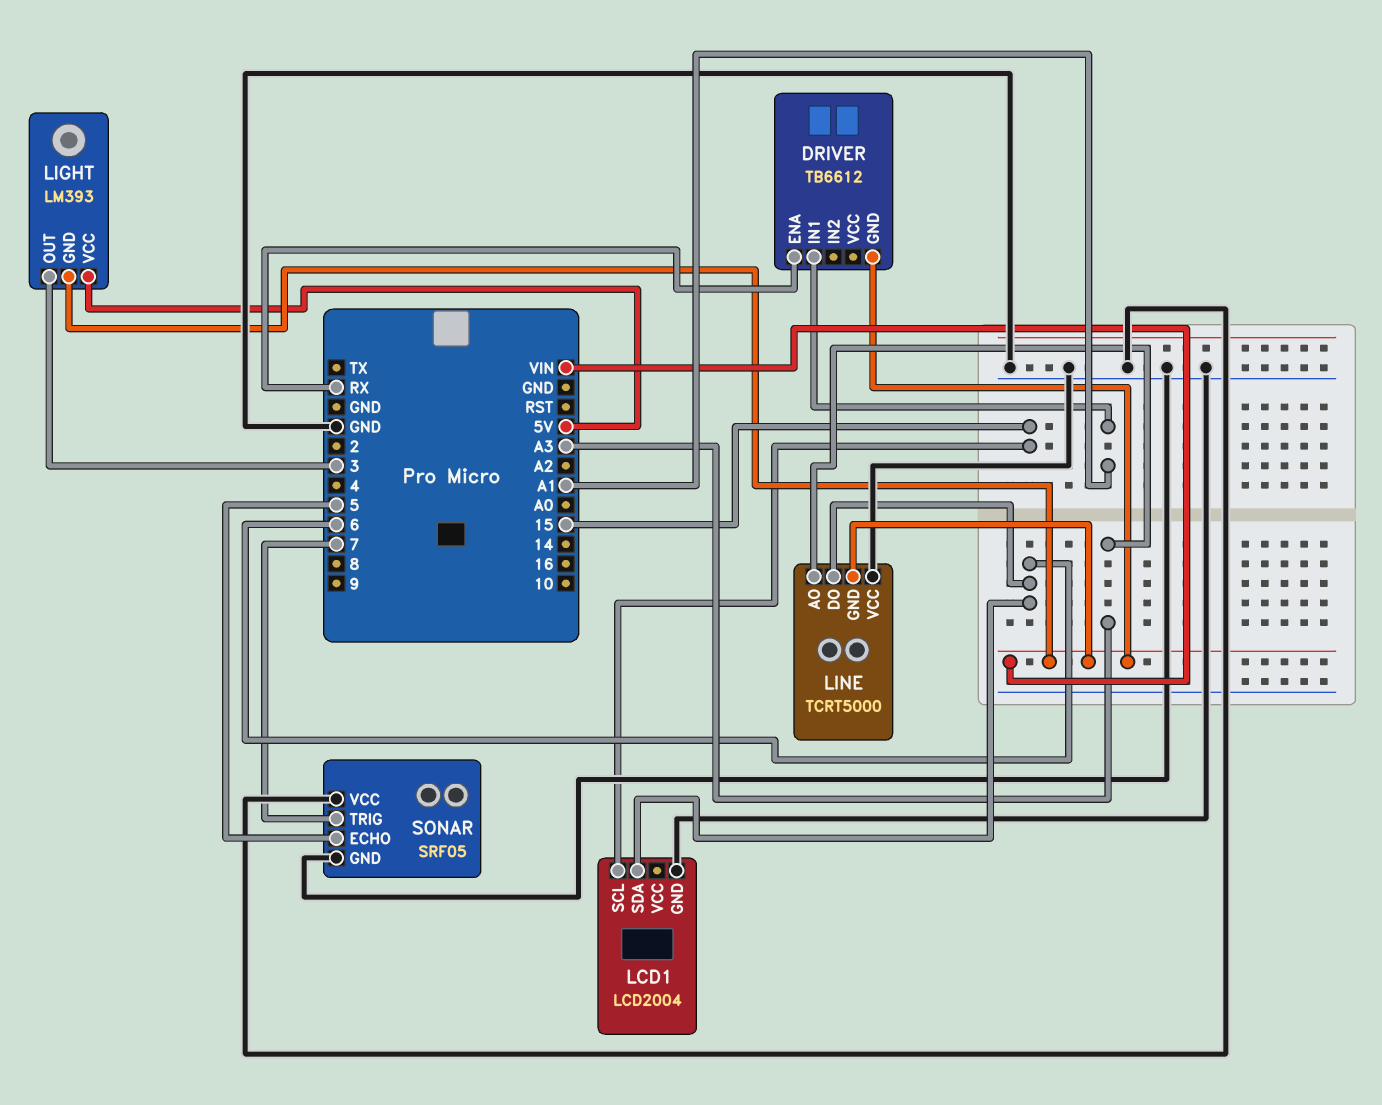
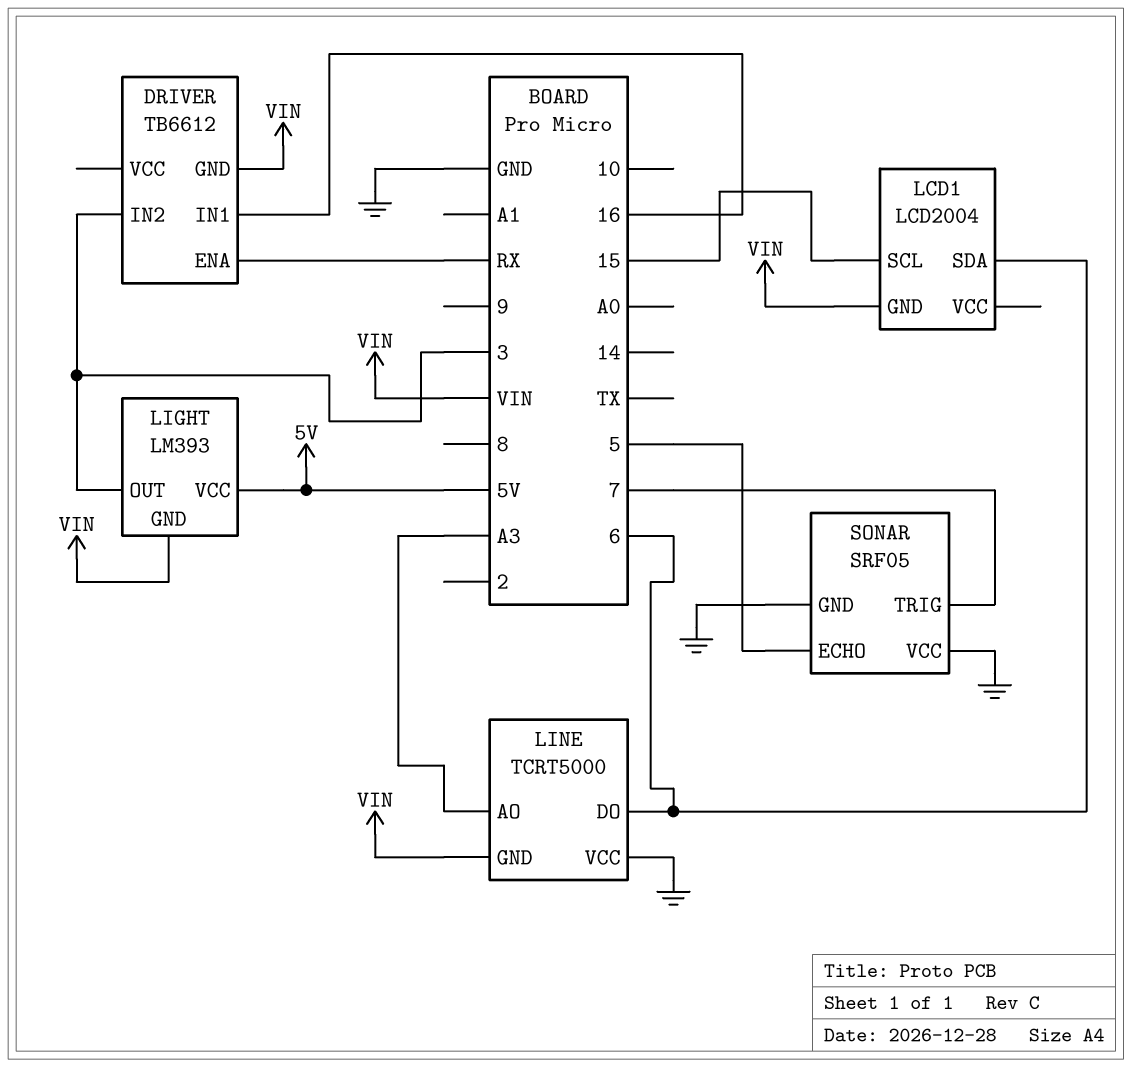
DRIVER pin IN1: A1 -> 16
DRIVER pin IN2: none -> 3
LCD1 pin GND: GND -> VIN

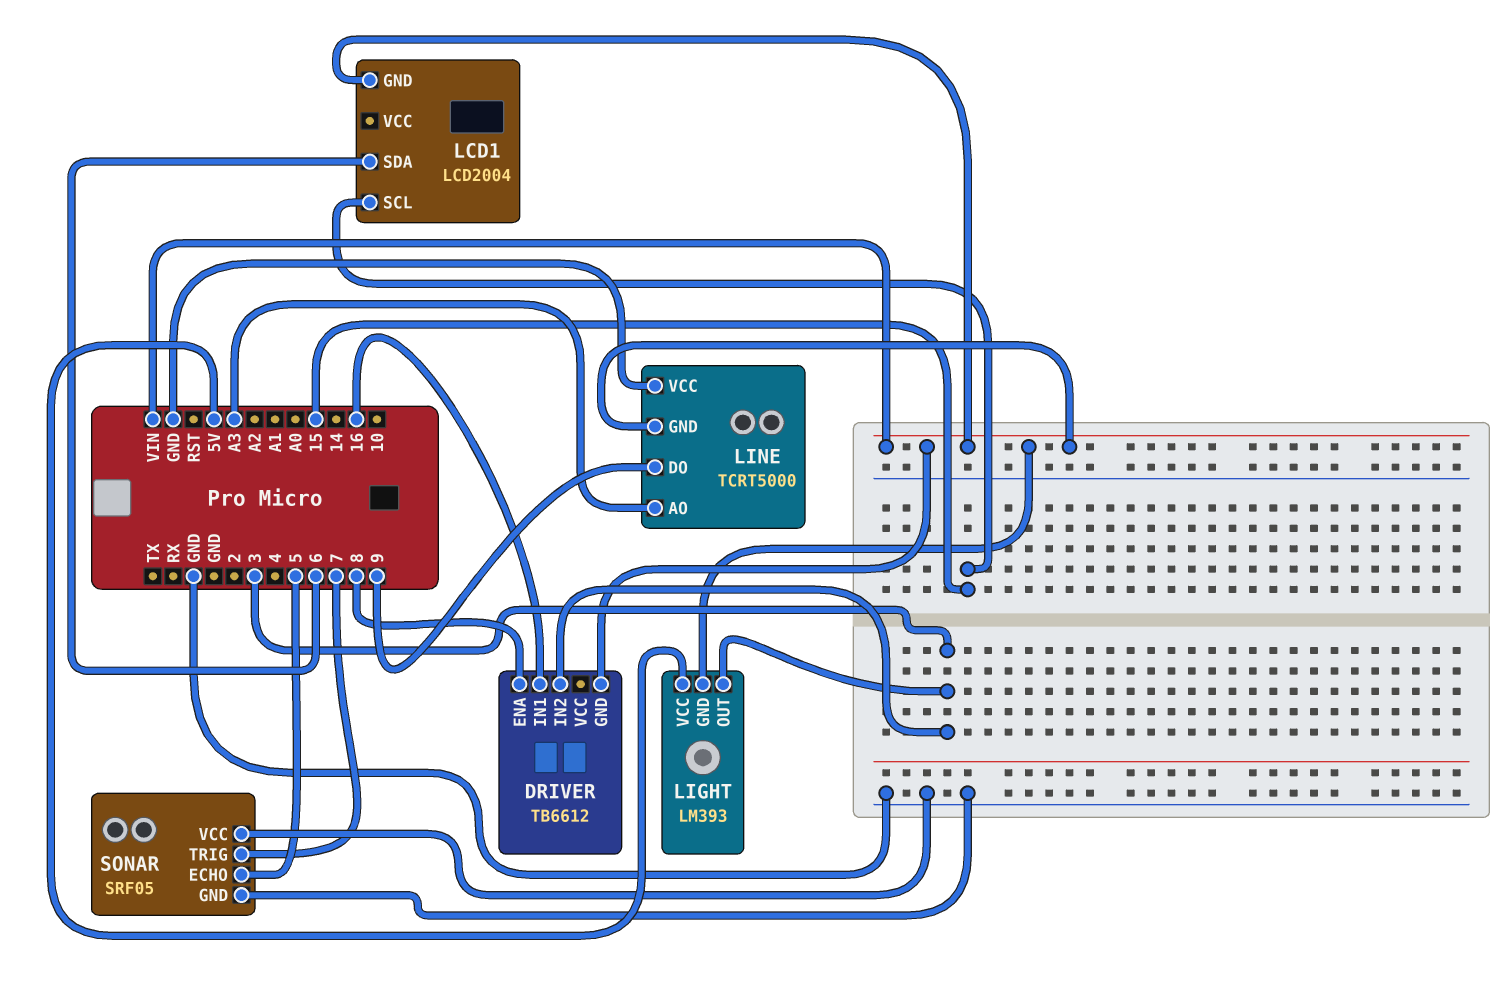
DRIVER pin ENA: RX -> 8
LINE pin DO: 6 -> 9

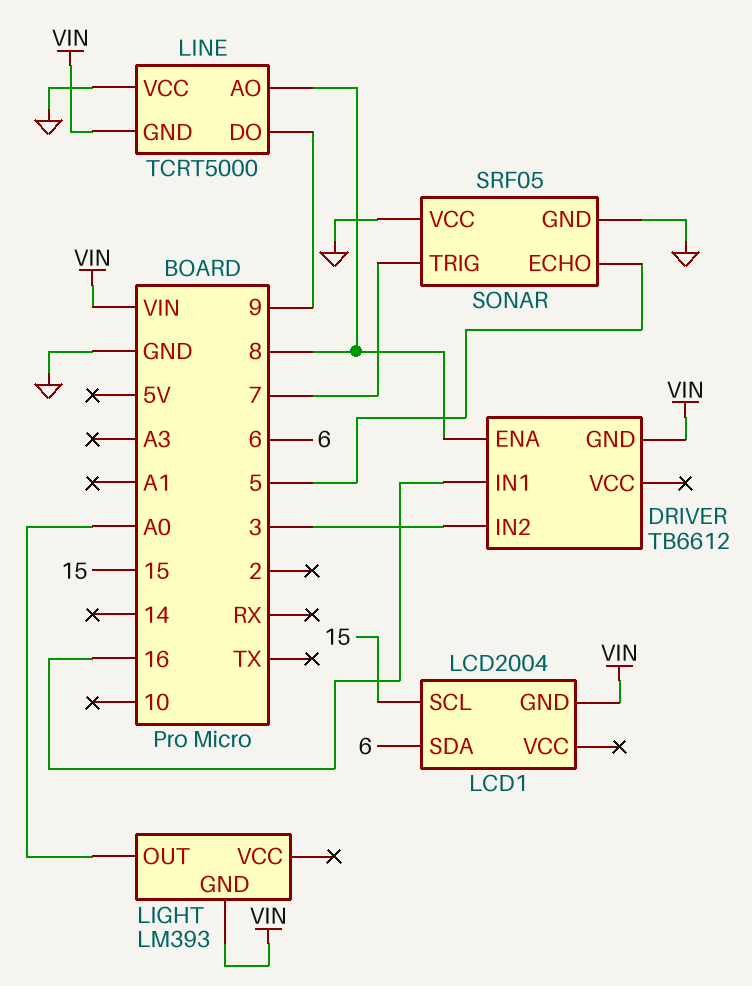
LIGHT pin OUT: 3 -> A0
LIGHT pin VCC: 5V -> none
LINE pin AO: A3 -> 8

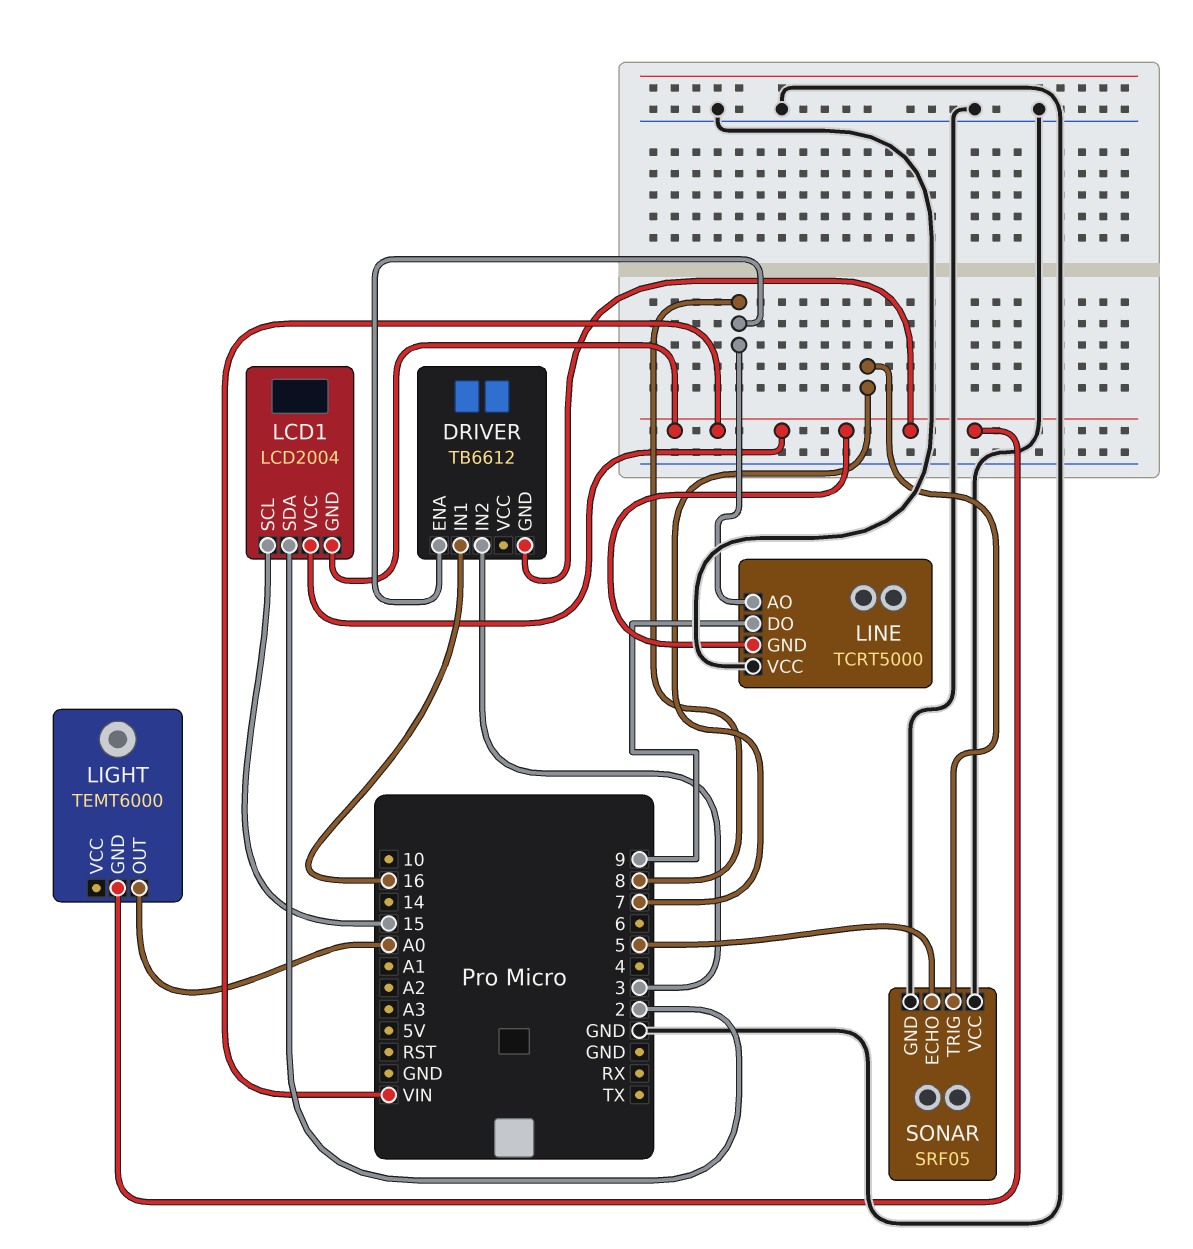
LCD1 pin SDA: 6 -> 2
LCD1 pin VCC: none -> VIN
LIGHT: LM393 -> TEMT6000

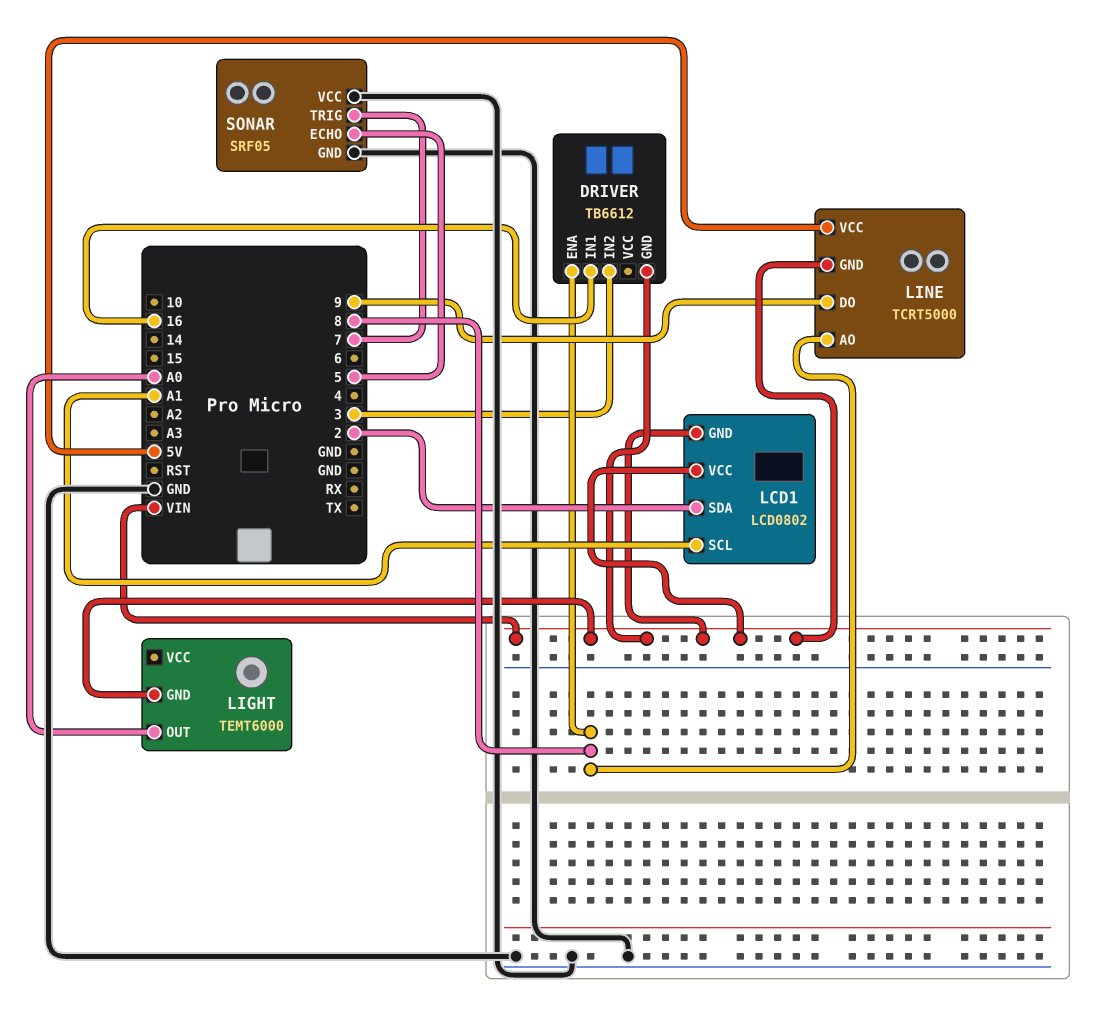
LCD1: LCD2004 -> LCD0802
LCD1 pin SCL: 15 -> A1
LINE pin VCC: GND -> 5V

